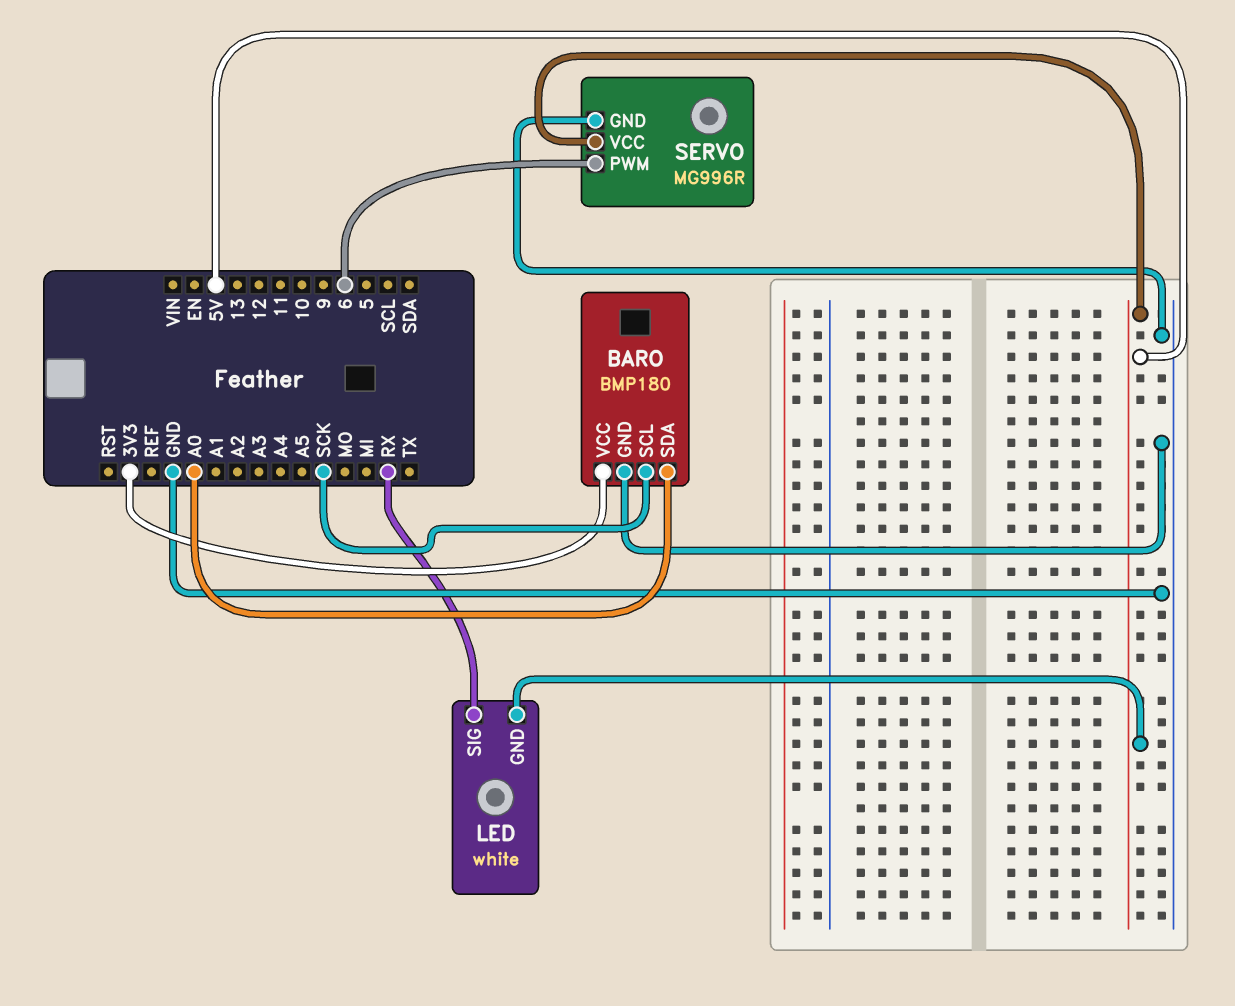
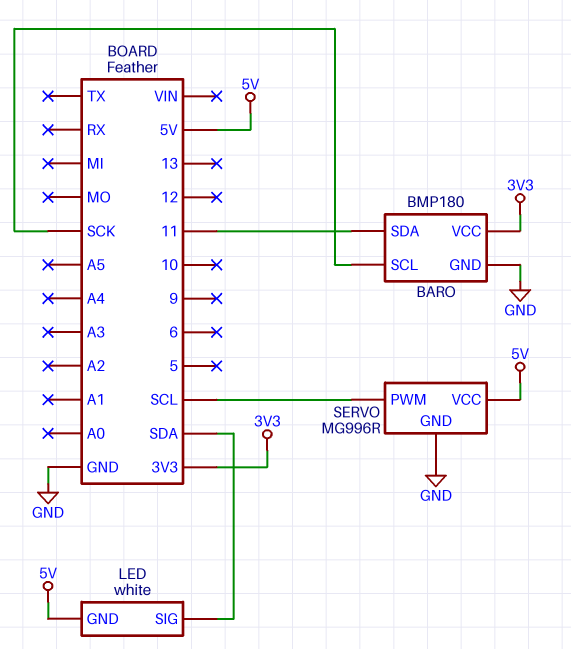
BARO pin SDA: A0 -> 11
LED pin SIG: RX -> SDA
SERVO pin PWM: 6 -> SCL

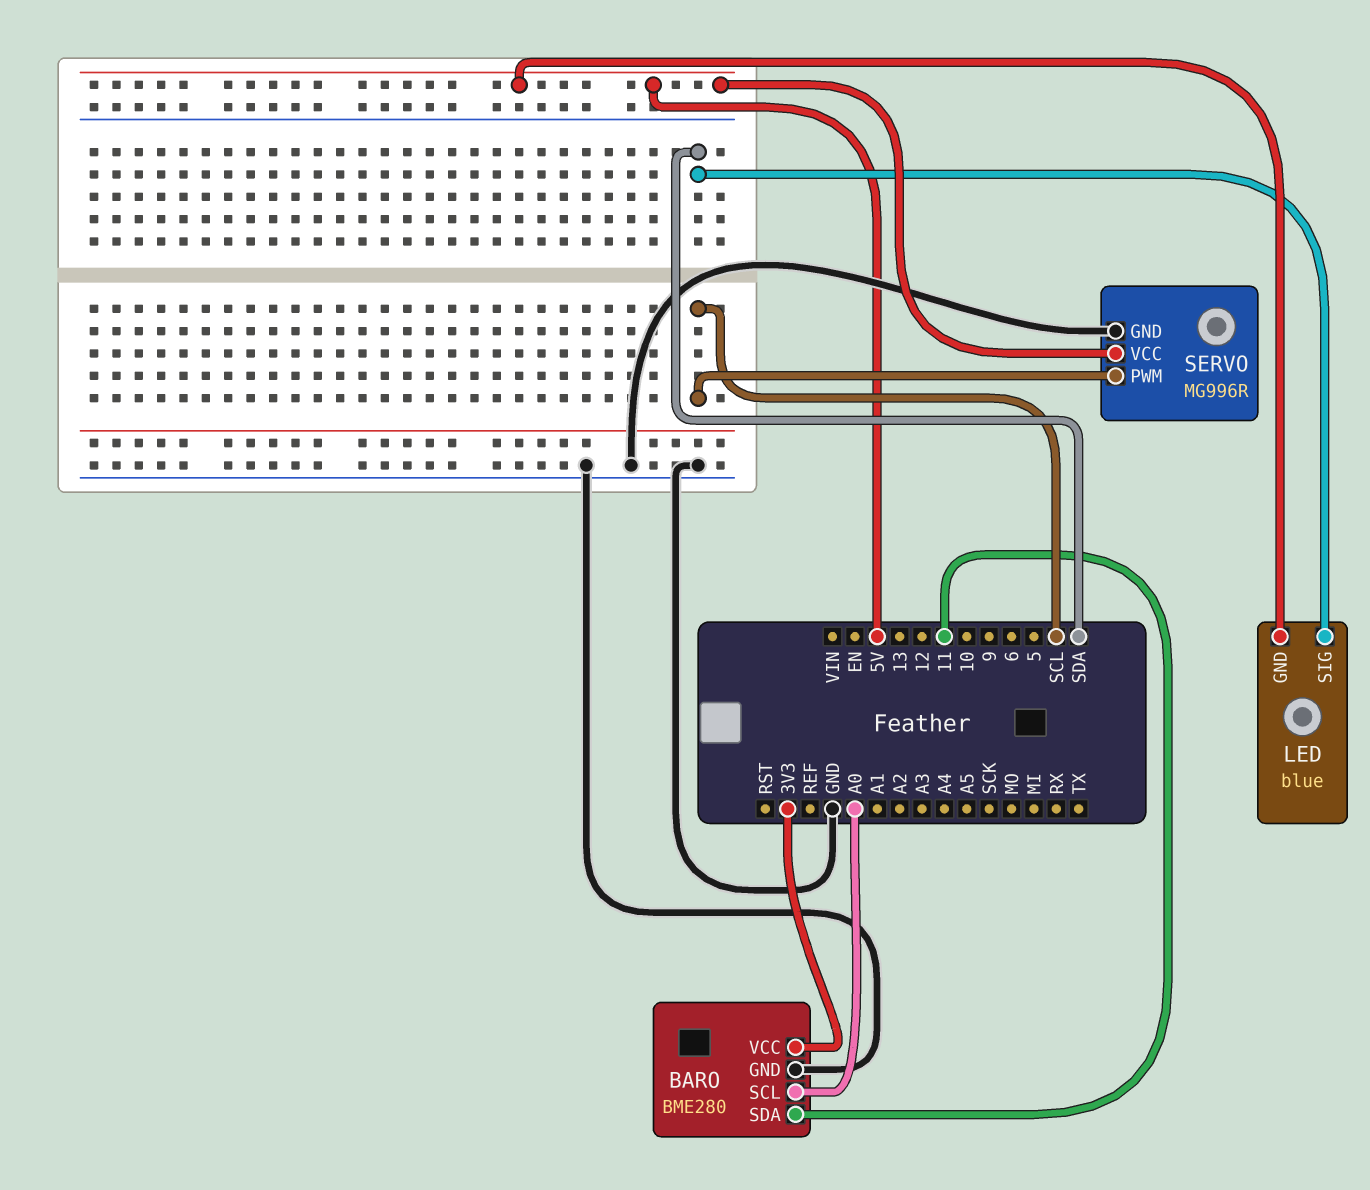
BARO: BMP180 -> BME280
BARO pin SCL: SCK -> A0
LED: white -> blue

